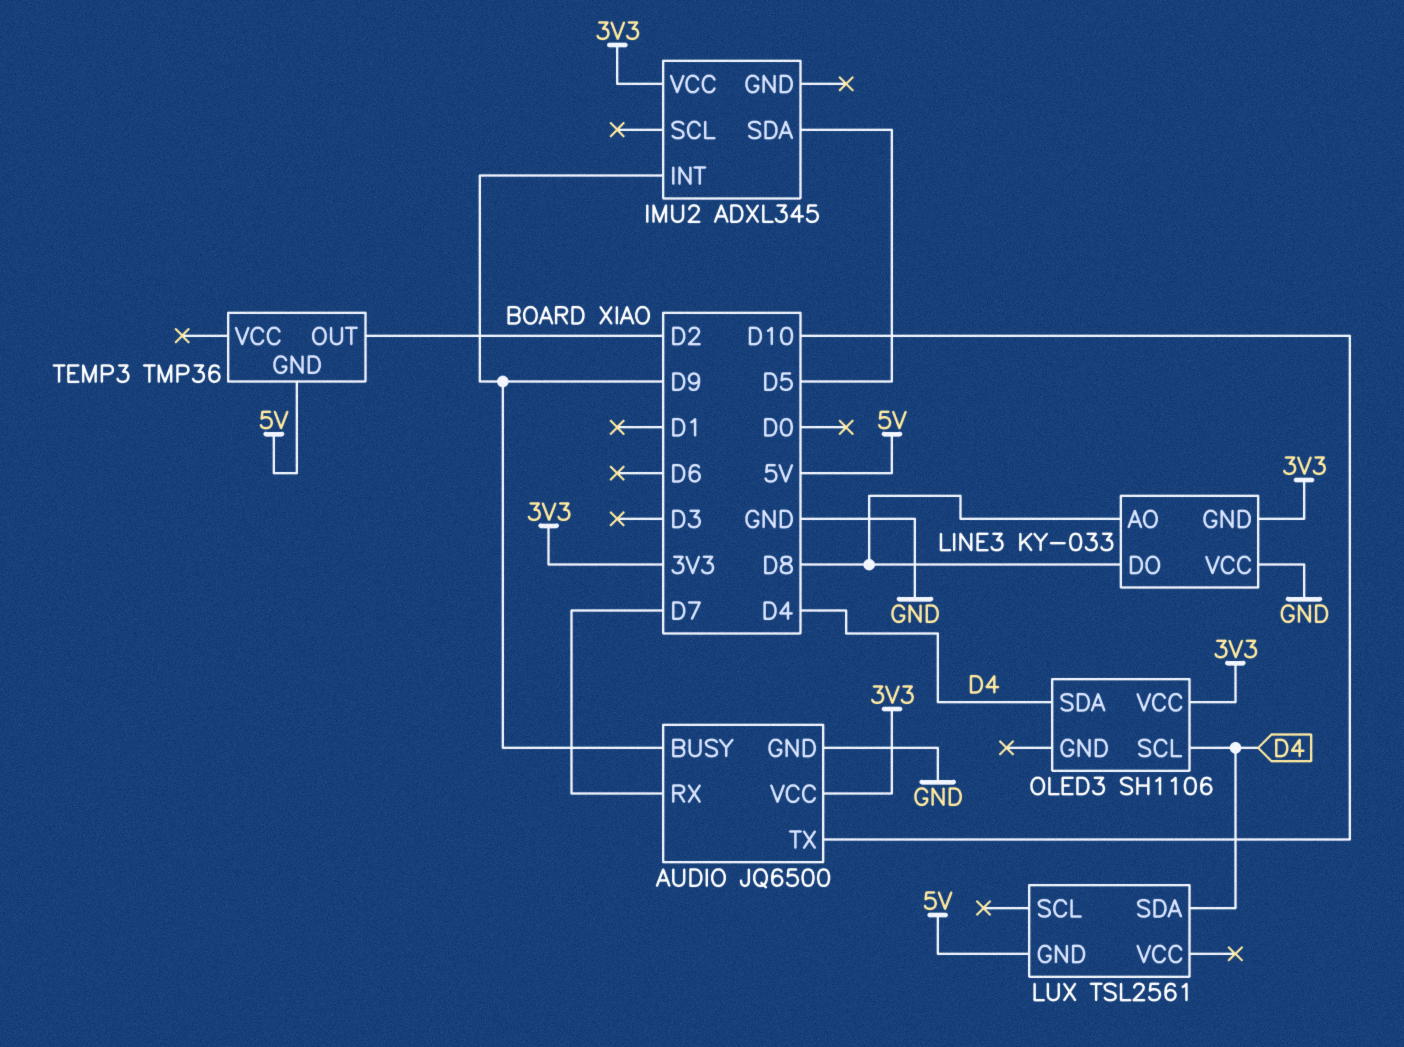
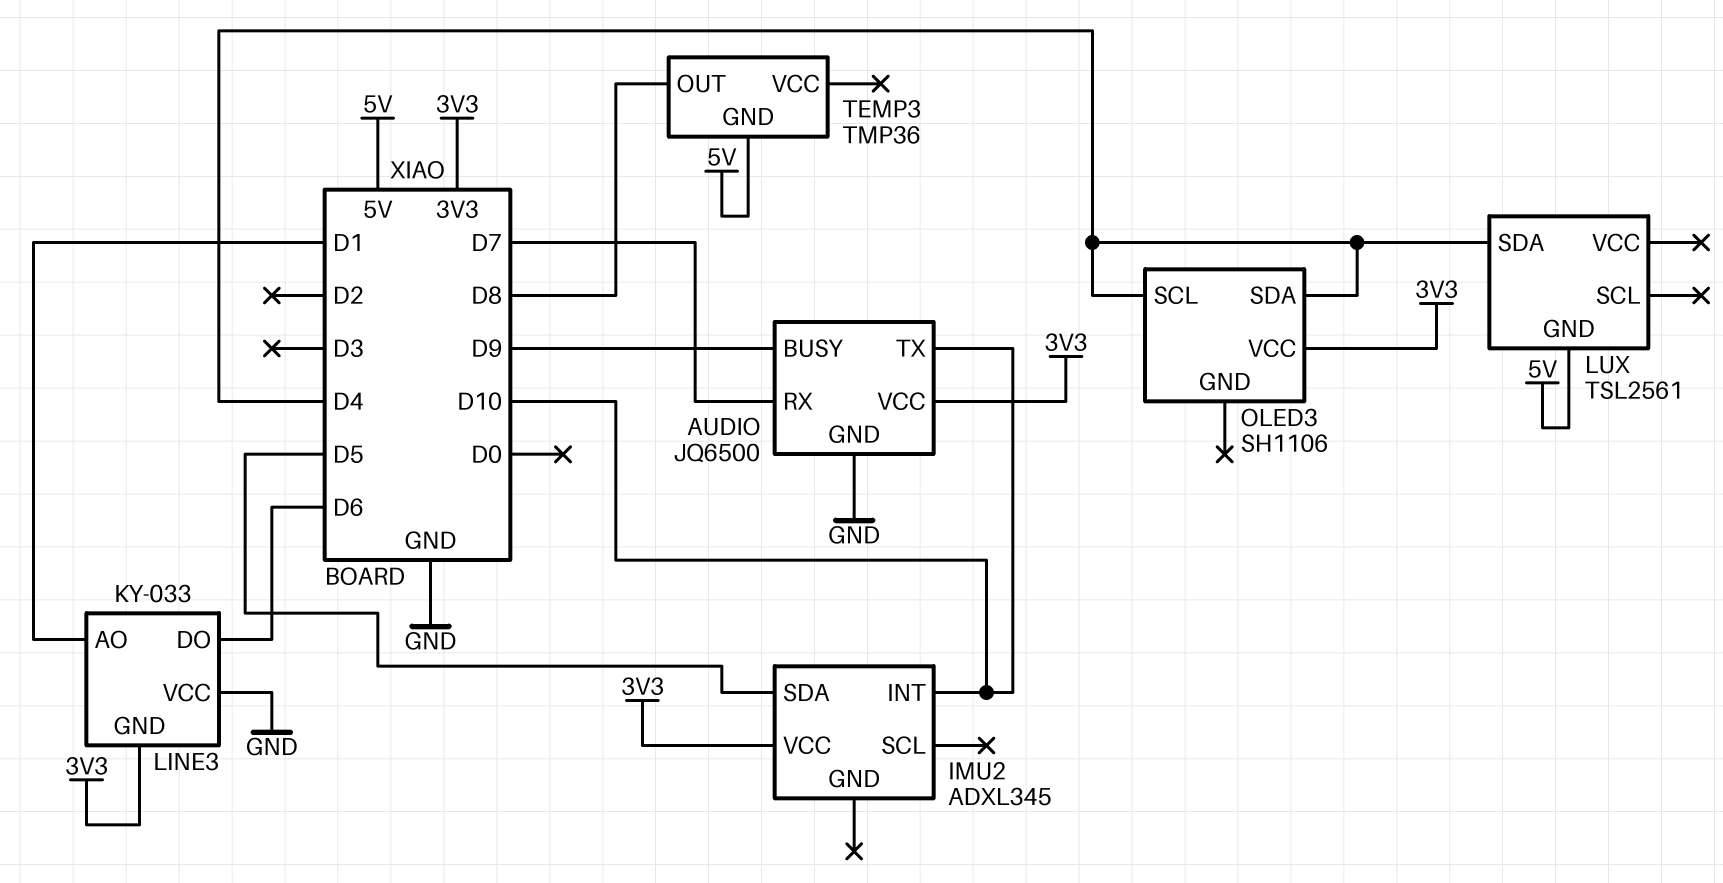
IMU2 pin INT: D9 -> D10
LINE3 pin AO: D8 -> D1
LINE3 pin DO: D8 -> D6
TEMP3 pin OUT: D2 -> D8

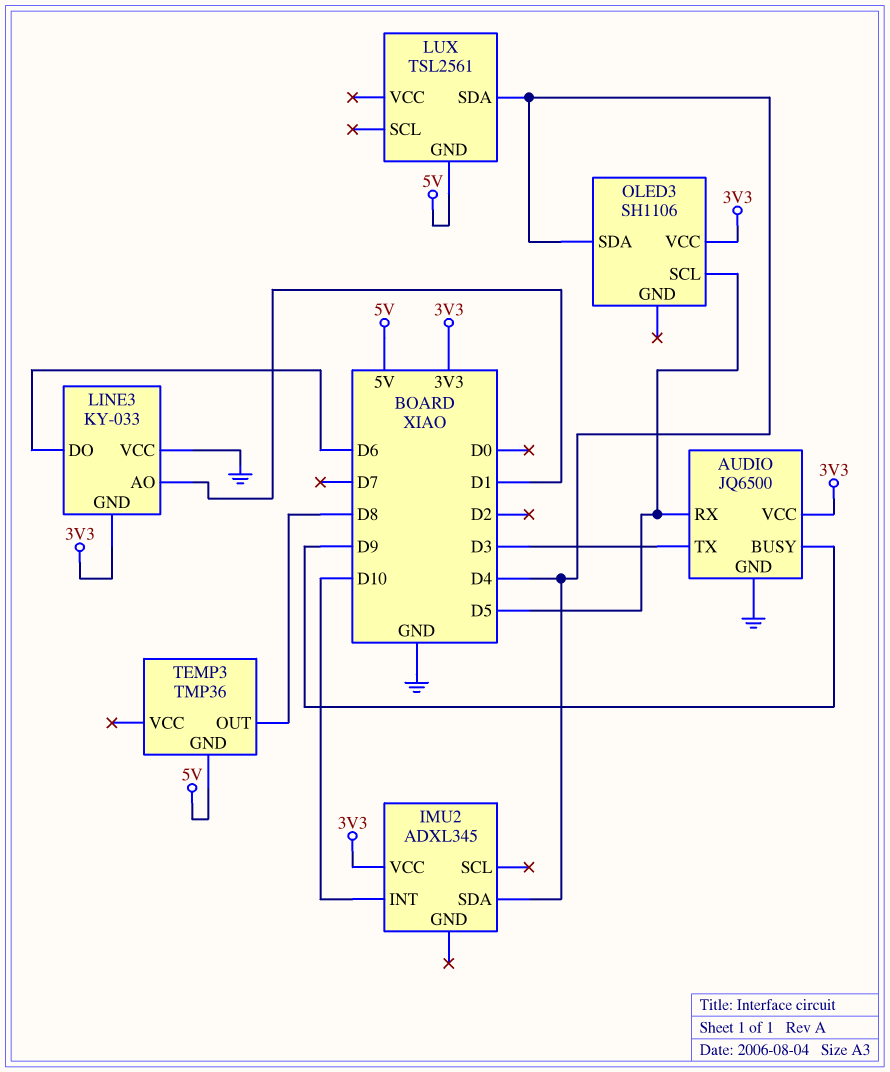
AUDIO pin RX: D7 -> D5
AUDIO pin TX: D10 -> D3
IMU2 pin SDA: D5 -> D4
OLED3 pin SCL: D4 -> D5

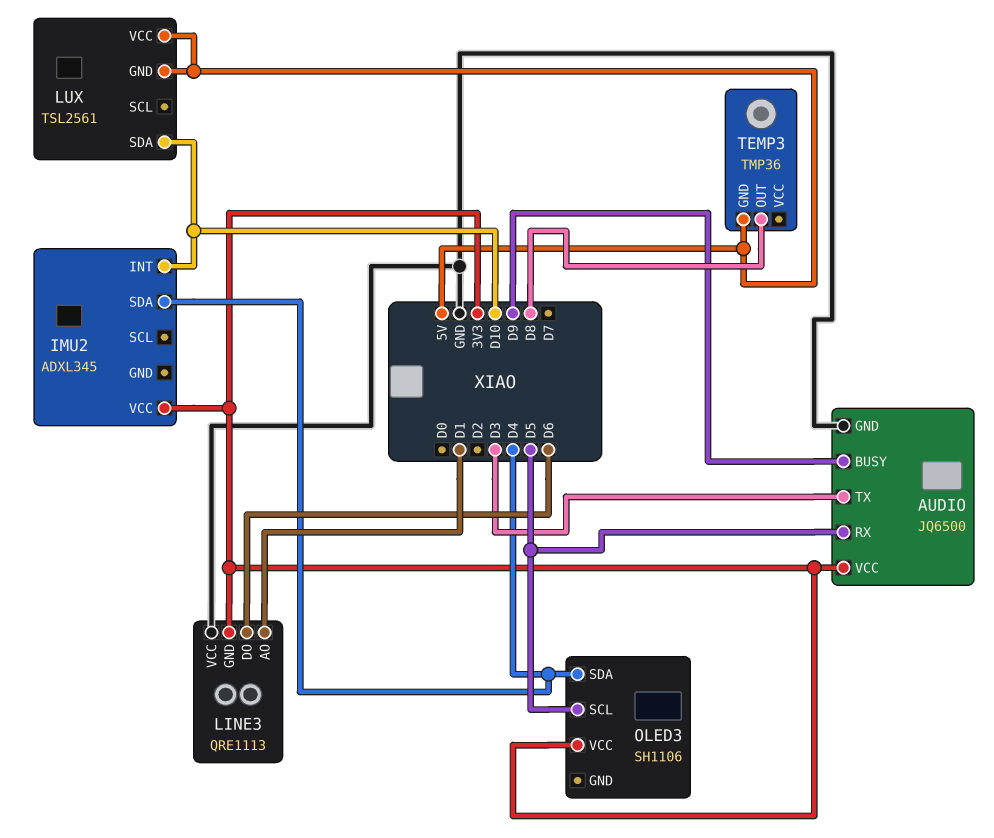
LINE3: KY-033 -> QRE1113
LUX pin SDA: D4 -> D10
LUX pin VCC: none -> 5V

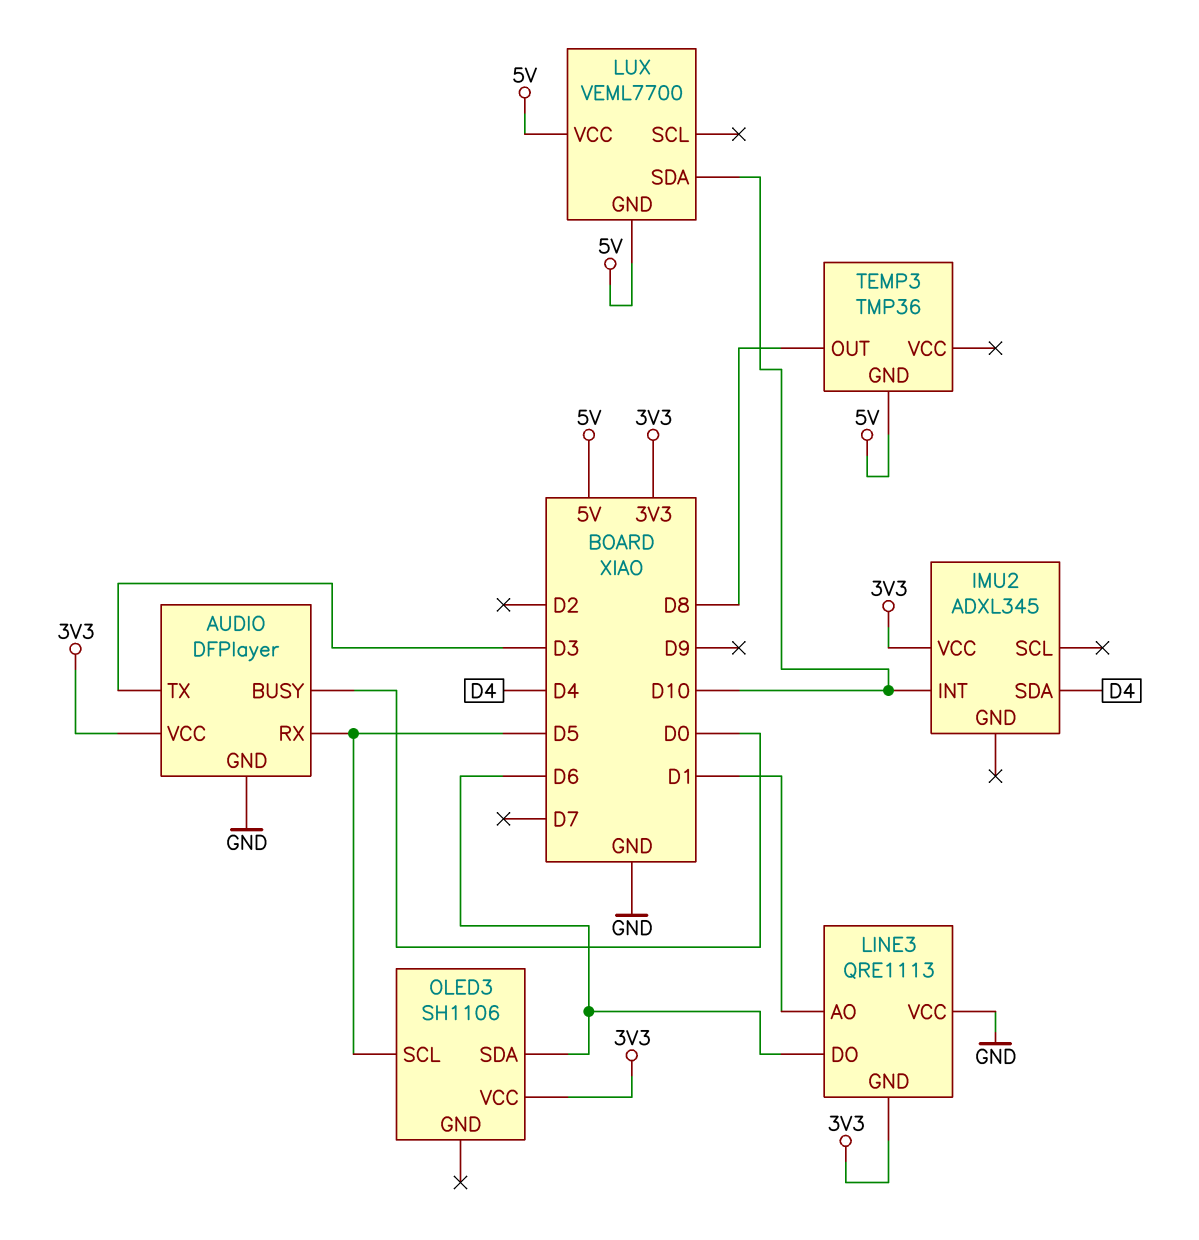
AUDIO: JQ6500 -> DFPlayer
AUDIO pin BUSY: D9 -> D0
LUX: TSL2561 -> VEML7700
OLED3 pin SDA: D4 -> D6

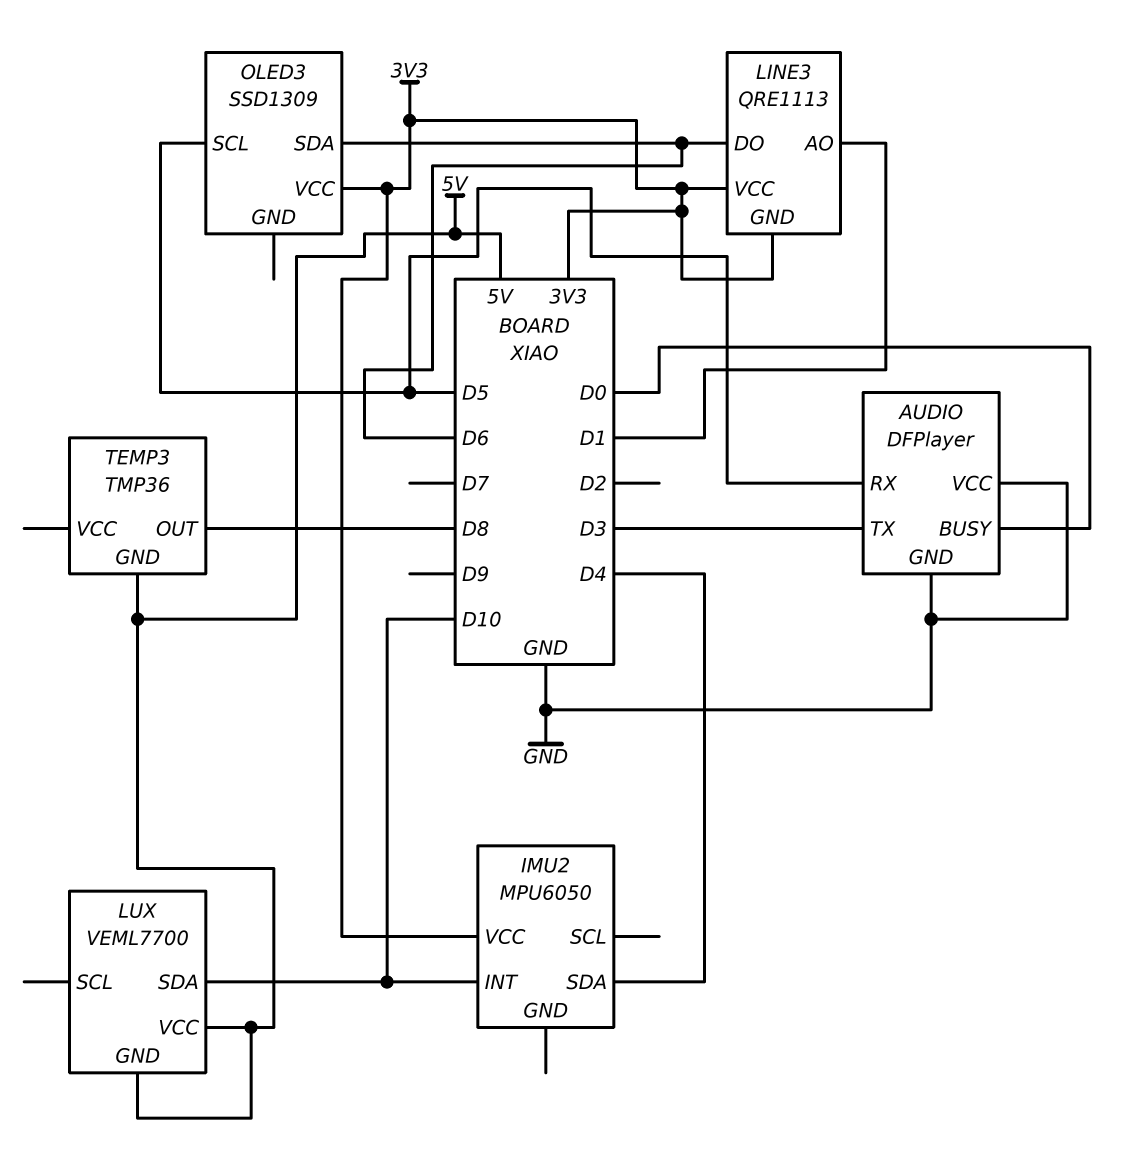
AUDIO pin VCC: 3V3 -> GND
IMU2: ADXL345 -> MPU6050
LINE3 pin VCC: GND -> 3V3
OLED3: SH1106 -> SSD1309

